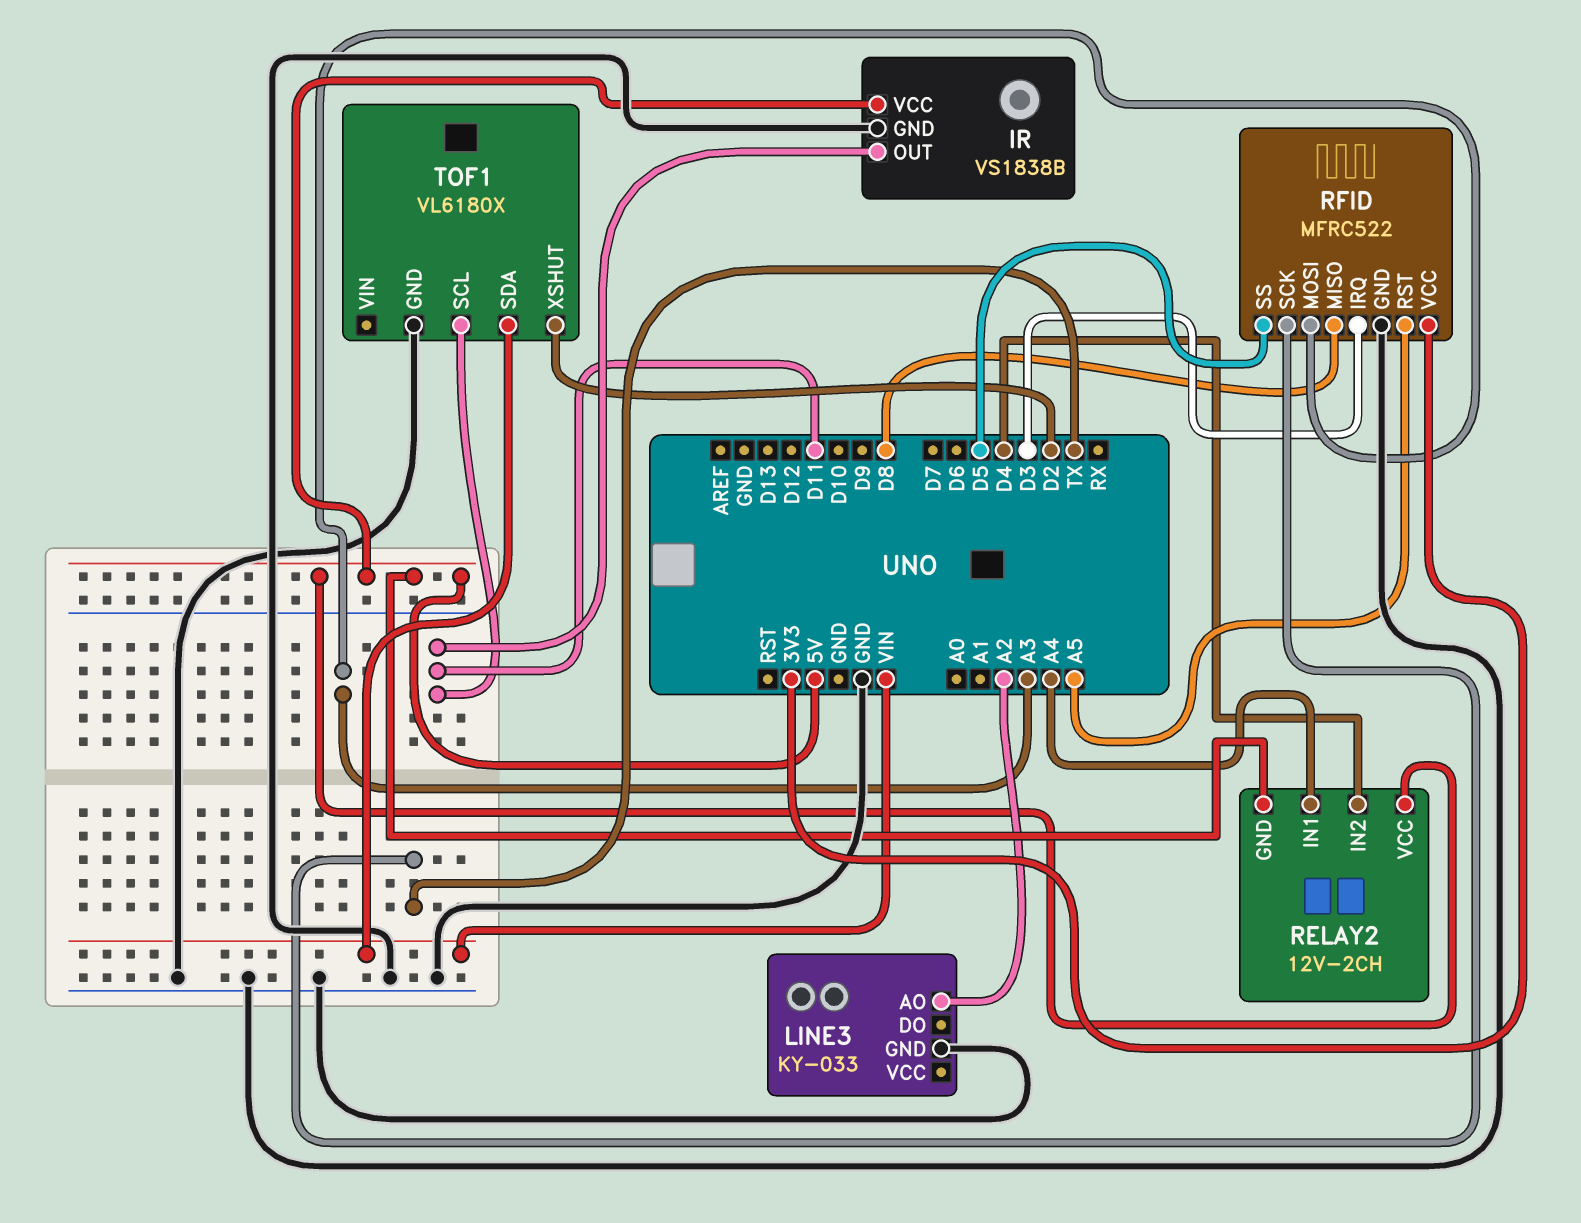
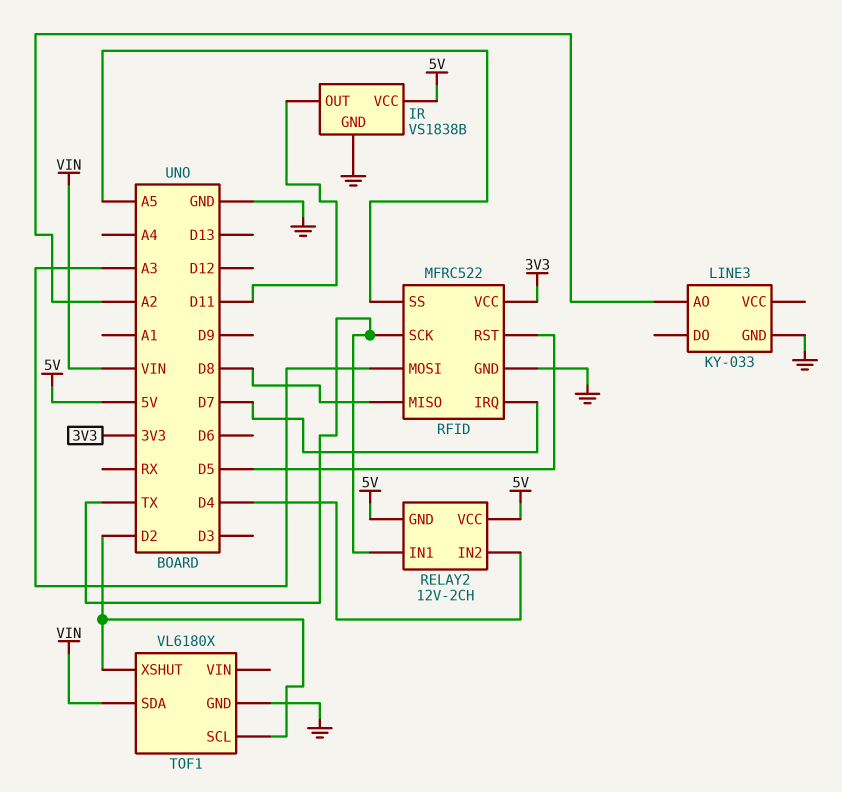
RELAY2 pin IN1: A4 -> TX
RFID pin IRQ: D3 -> D7
RFID pin RST: A5 -> D5
RFID pin SS: D5 -> A5
TOF1 pin SCL: D11 -> D2

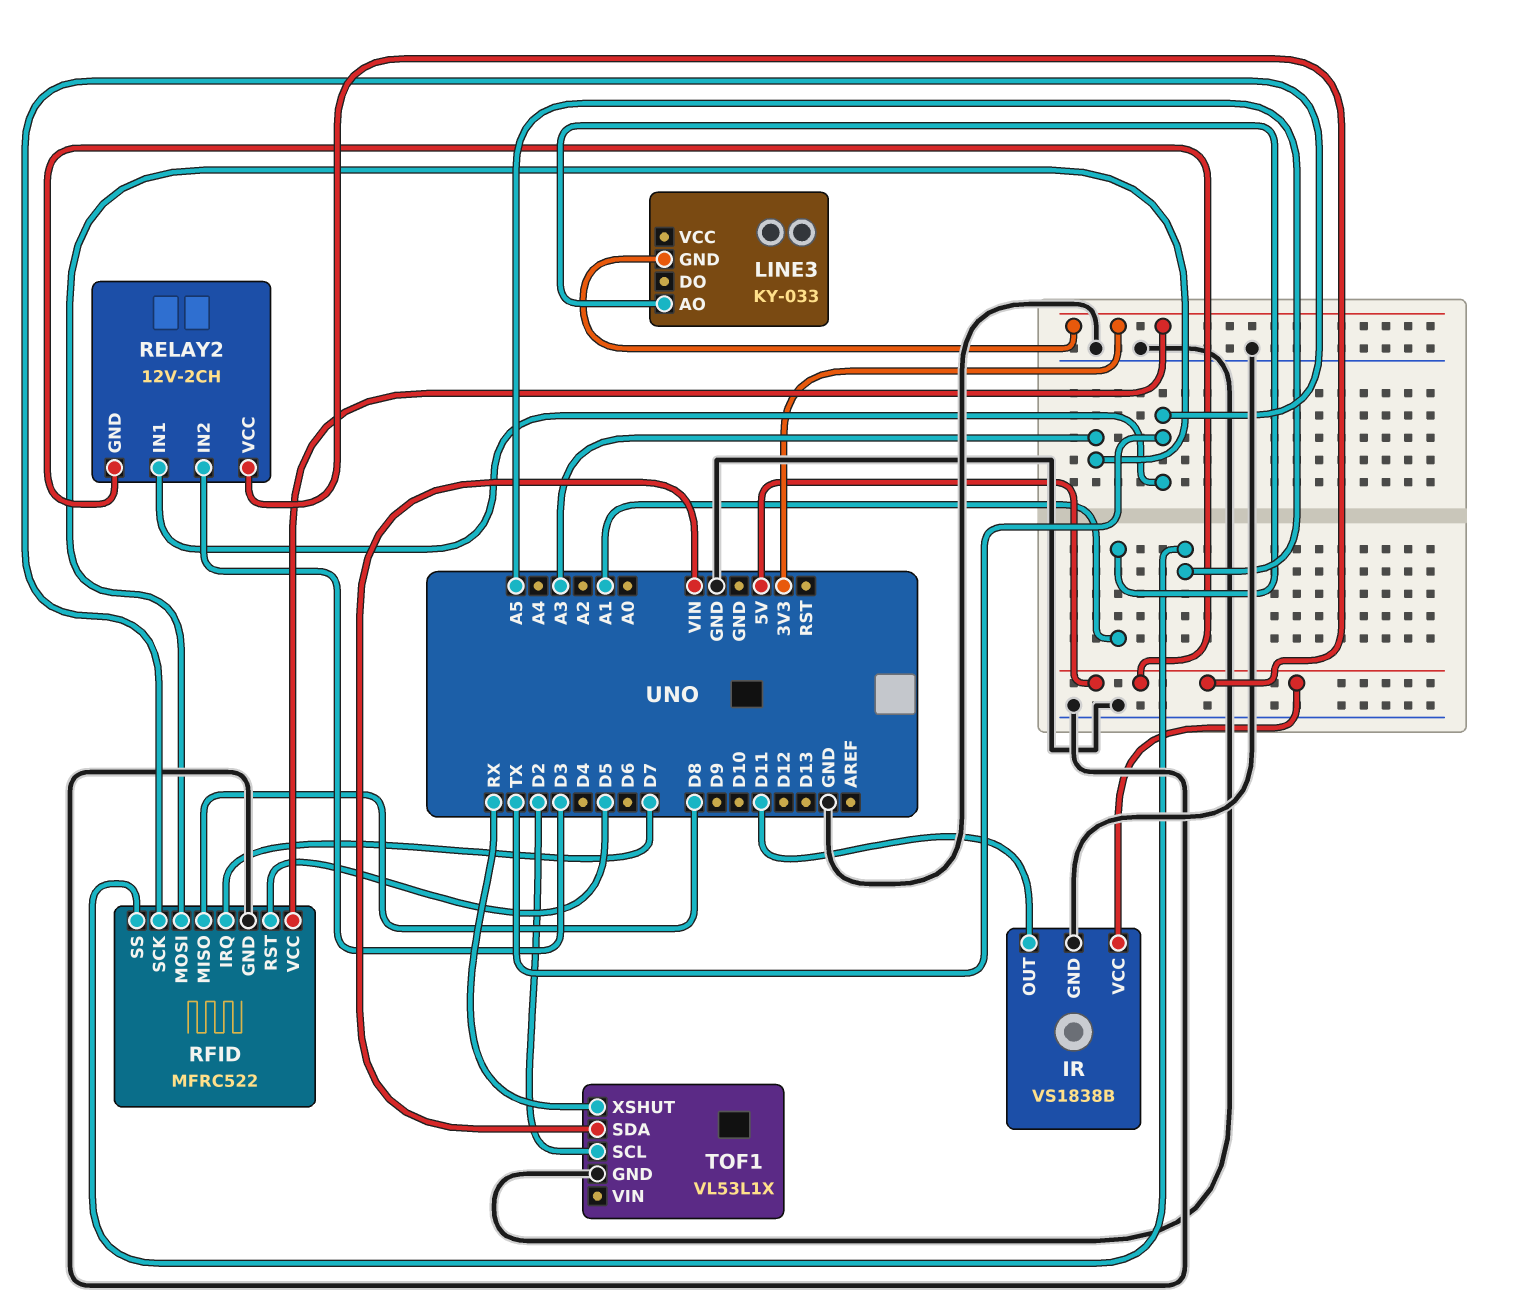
LINE3 pin AO: A2 -> A1
LINE3 pin GND: GND -> 3V3
RELAY2 pin IN2: D4 -> D3
TOF1: VL6180X -> VL53L1X
TOF1 pin XSHUT: D2 -> RX

